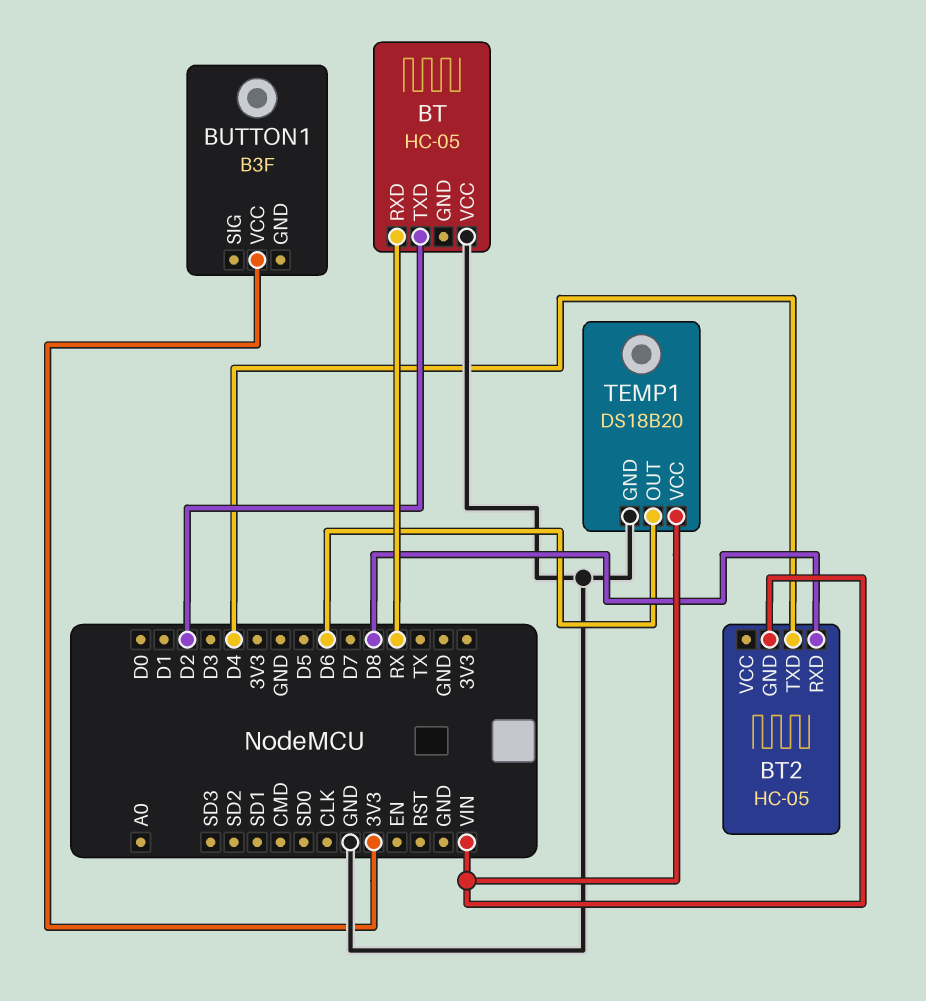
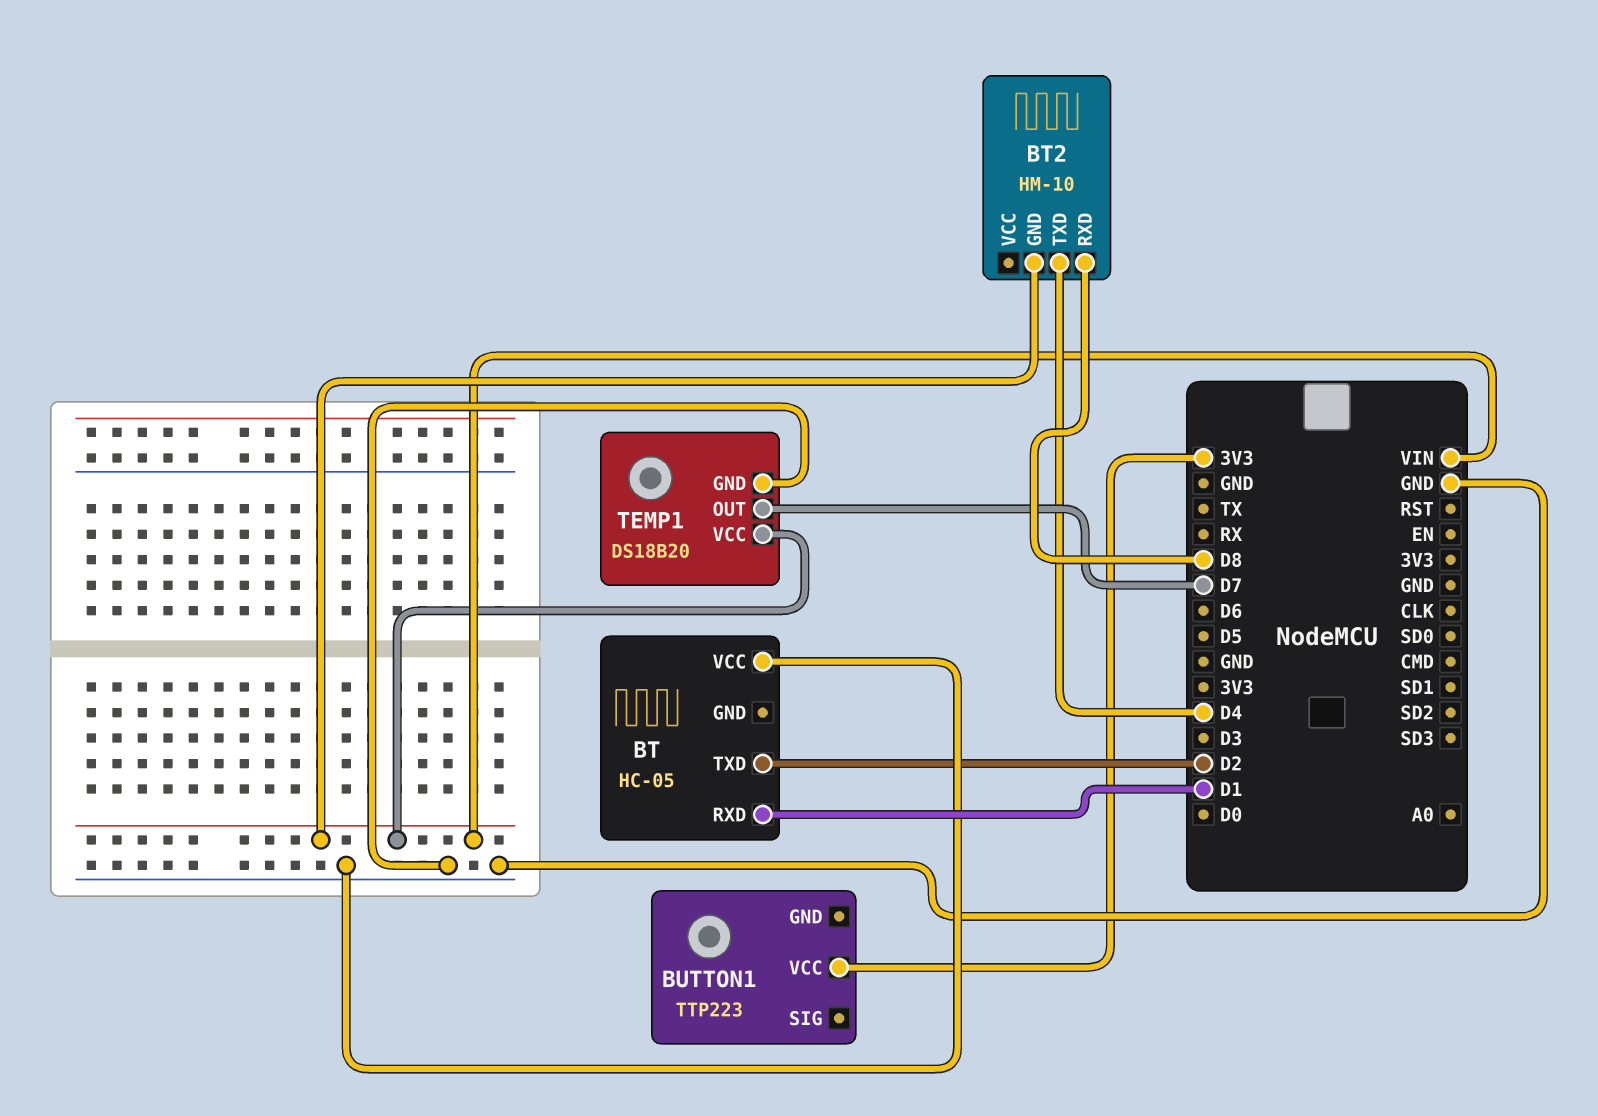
BT pin RXD: RX -> D1
BT2: HC-05 -> HM-10
BUTTON1: B3F -> TTP223
TEMP1 pin OUT: D6 -> D7

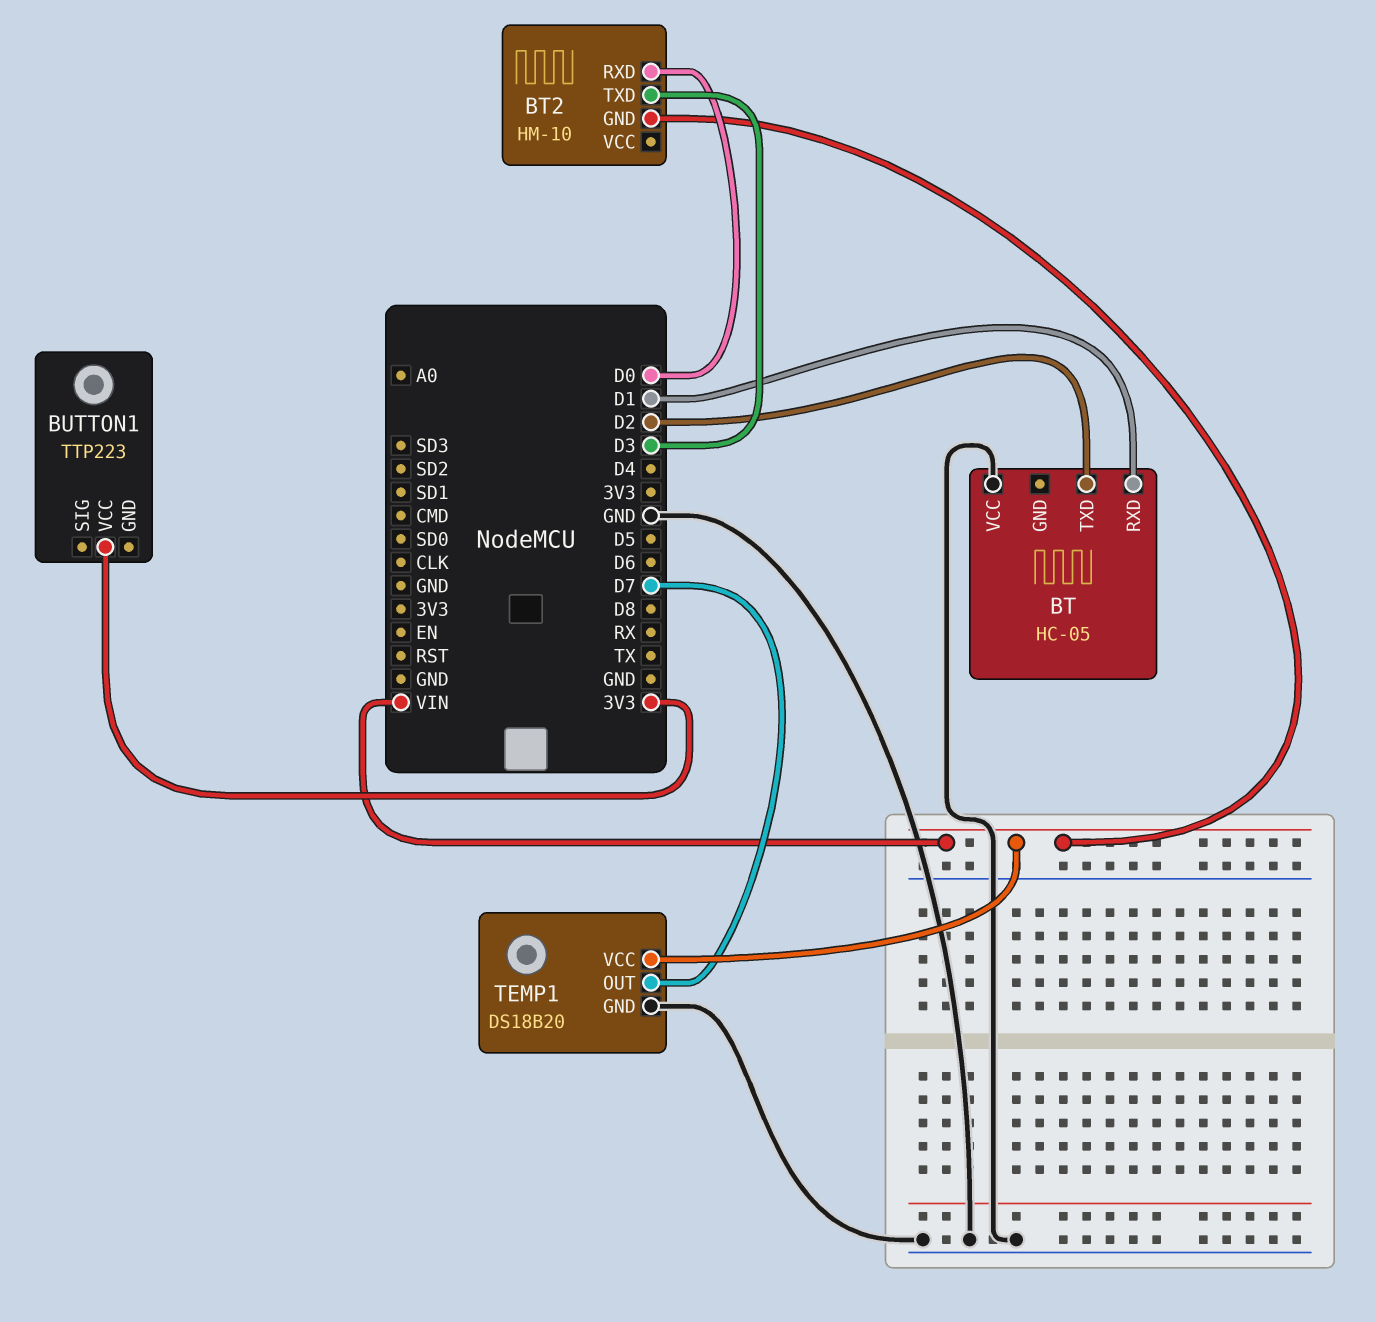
BT2 pin RXD: D8 -> D0
BT2 pin TXD: D4 -> D3

